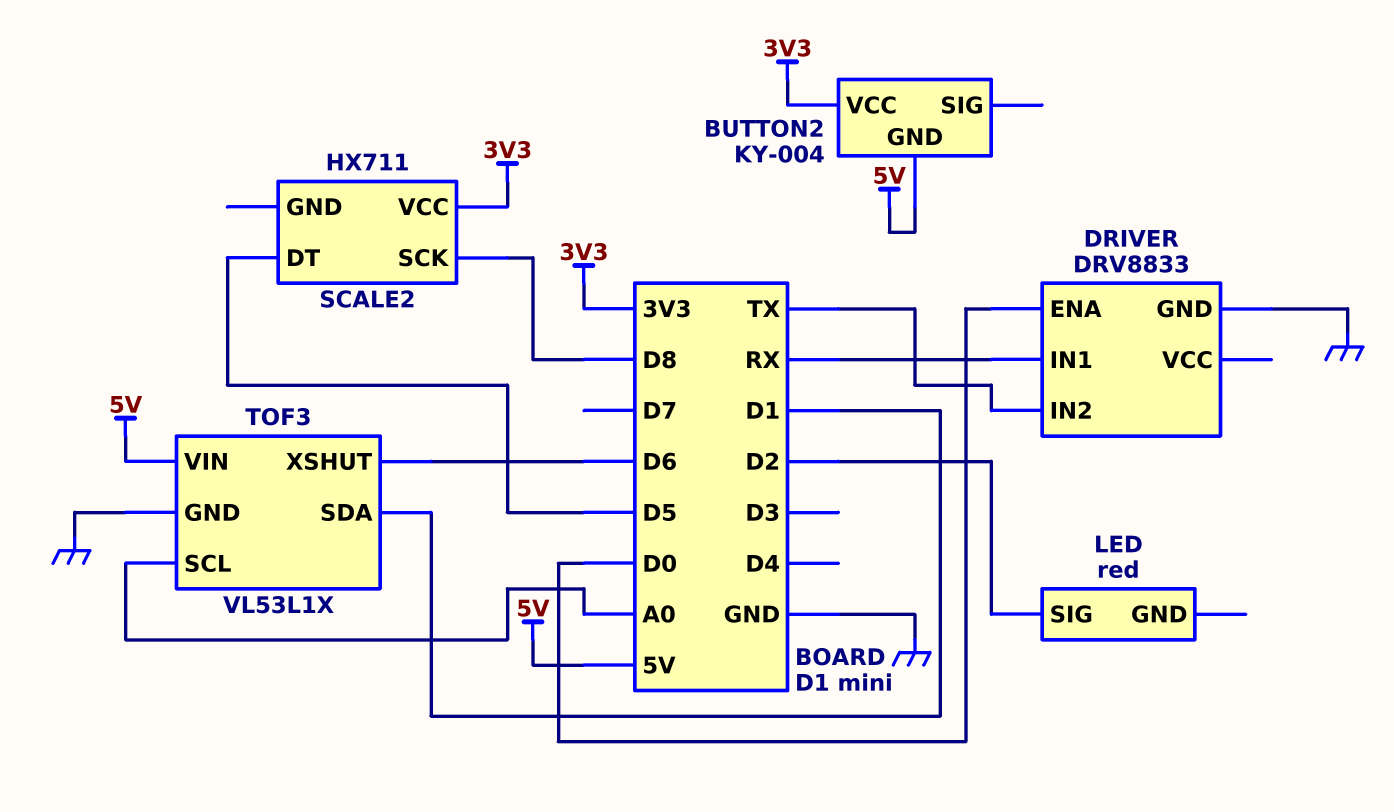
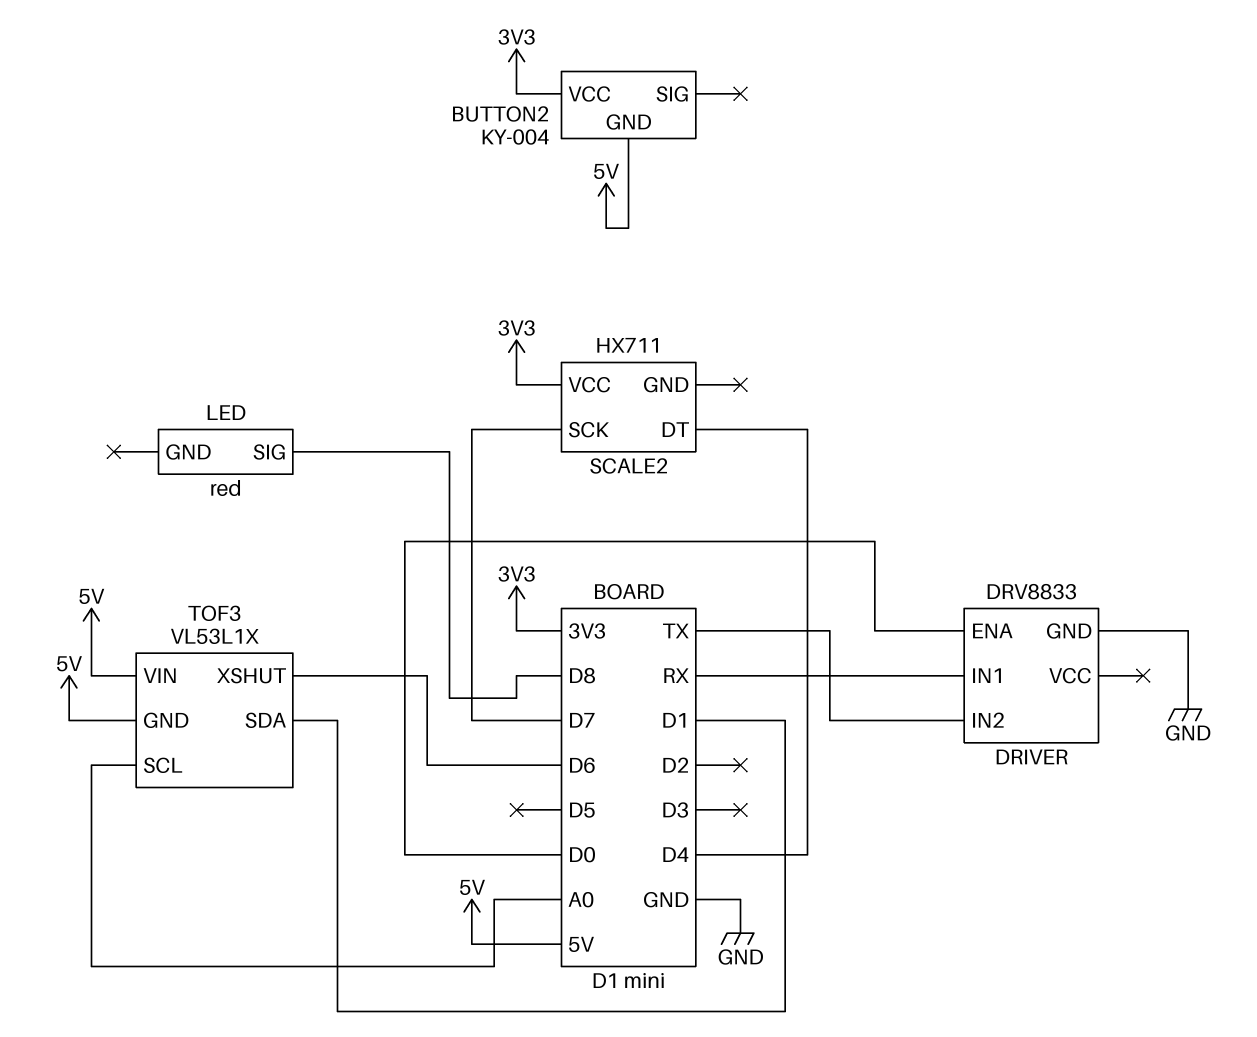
LED pin SIG: D2 -> D8
SCALE2 pin DT: D5 -> D4
SCALE2 pin SCK: D8 -> D7
TOF3 pin GND: GND -> 5V

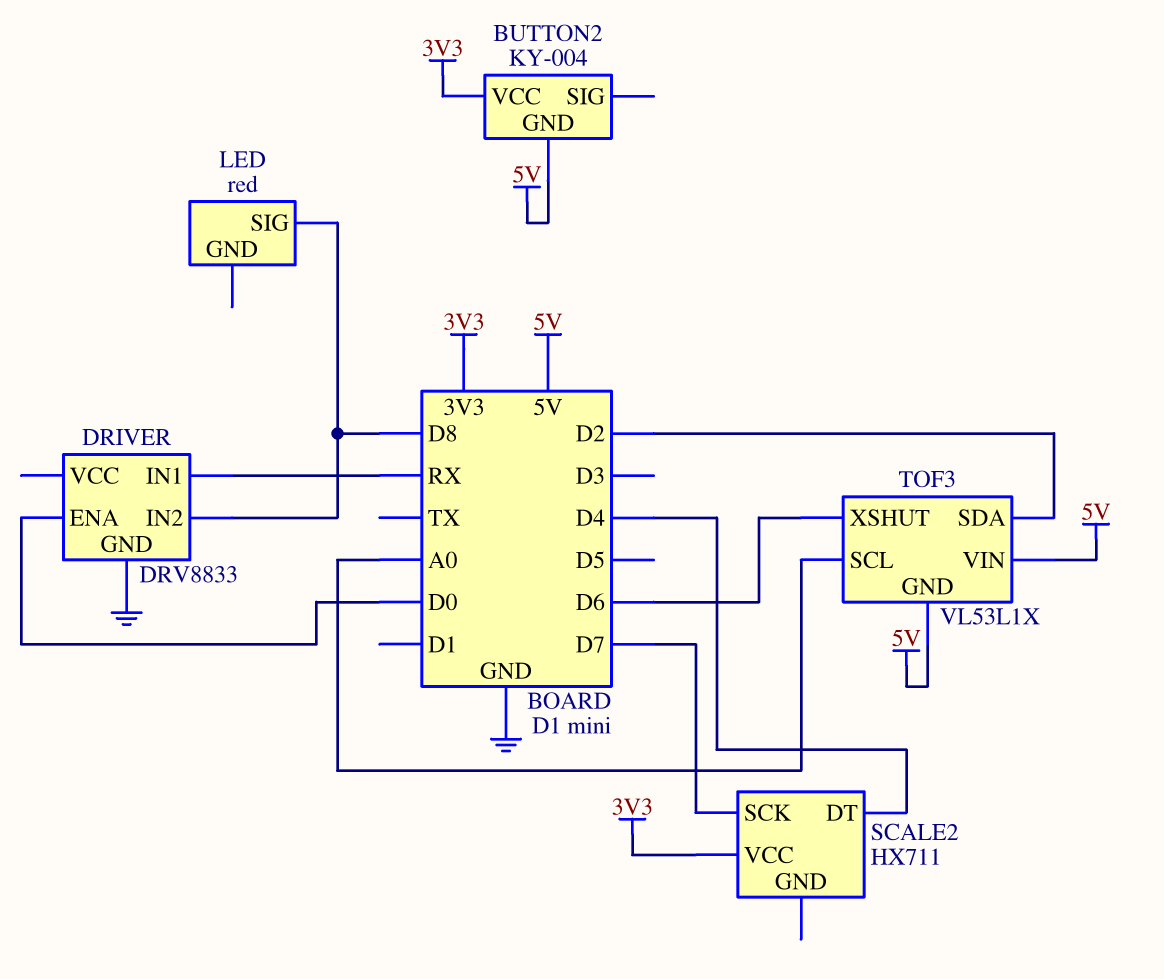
DRIVER pin IN2: TX -> D8
TOF3 pin SDA: D1 -> D2

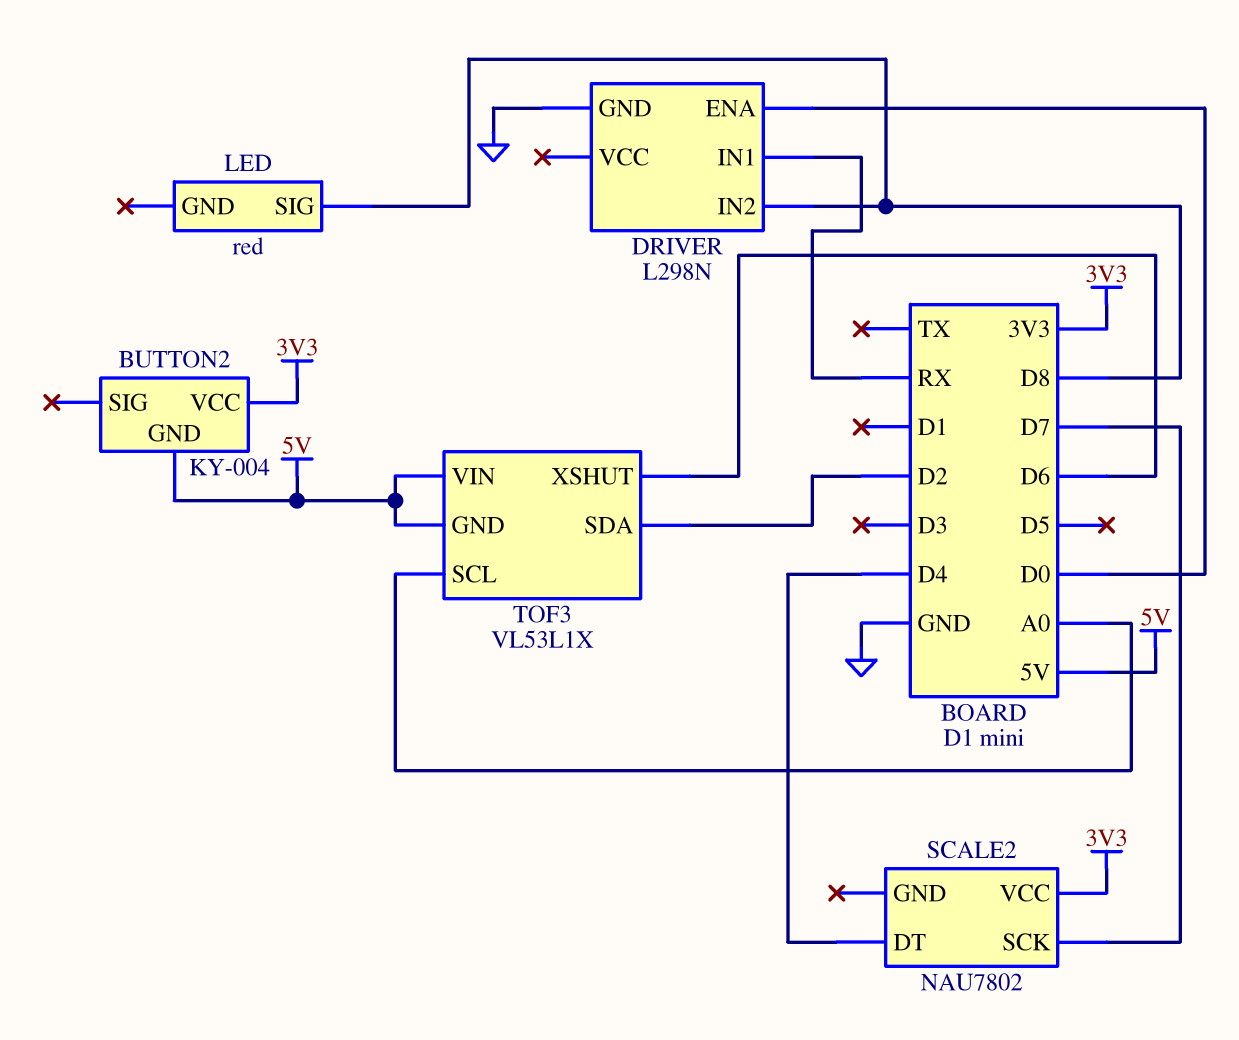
DRIVER: DRV8833 -> L298N
SCALE2: HX711 -> NAU7802

